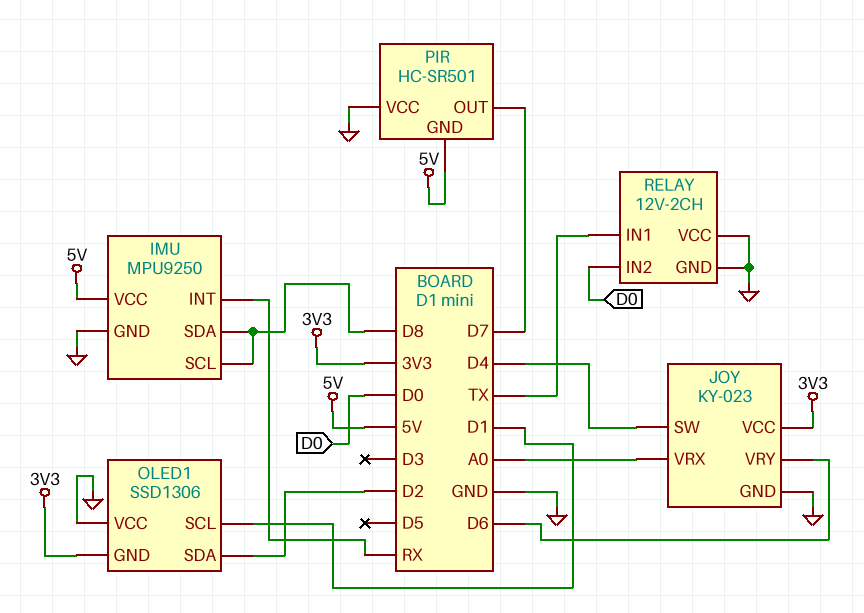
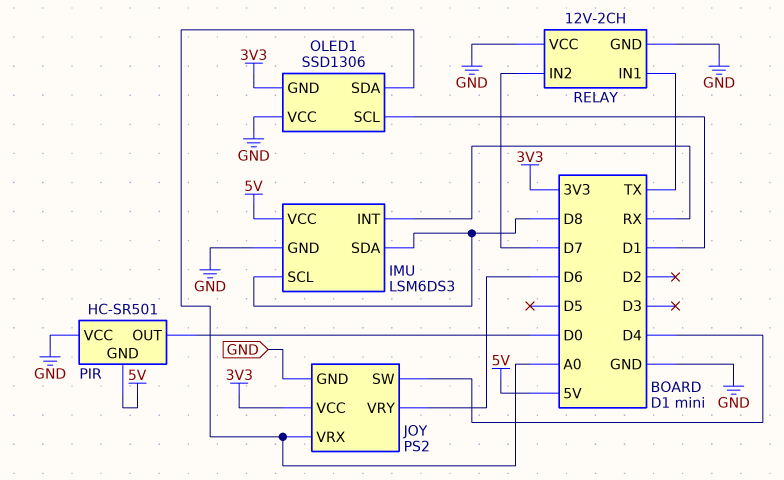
IMU: MPU9250 -> LSM6DS3
JOY: KY-023 -> PS2
OLED1 pin SDA: D2 -> A0
PIR pin OUT: D7 -> D0
RELAY pin IN2: D0 -> D7

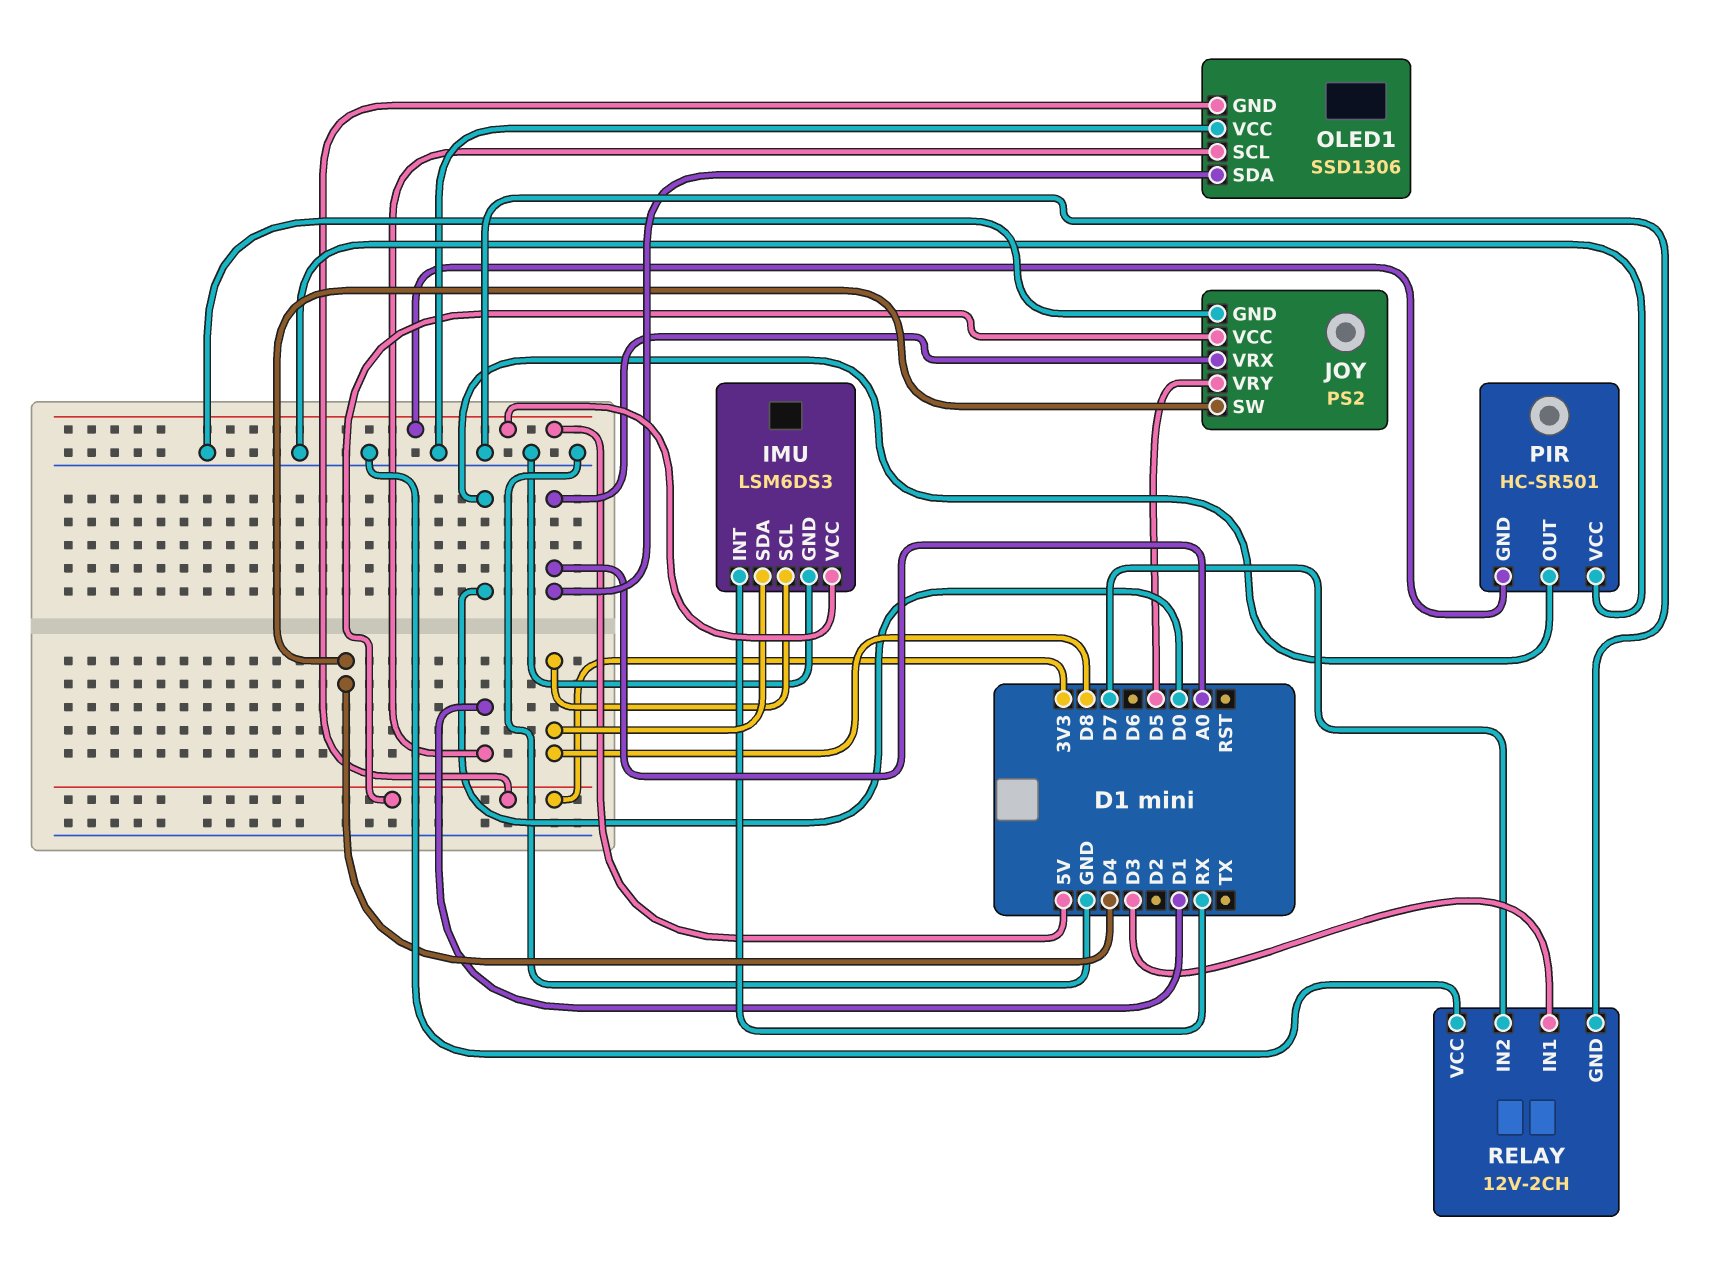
JOY pin VRY: D6 -> D5
RELAY pin IN1: TX -> D3

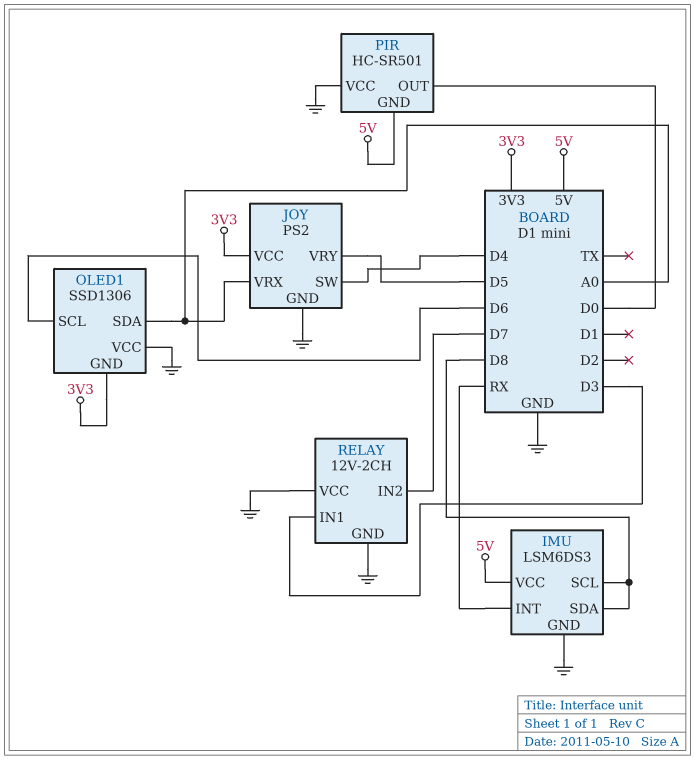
OLED1 pin SCL: D1 -> D6

